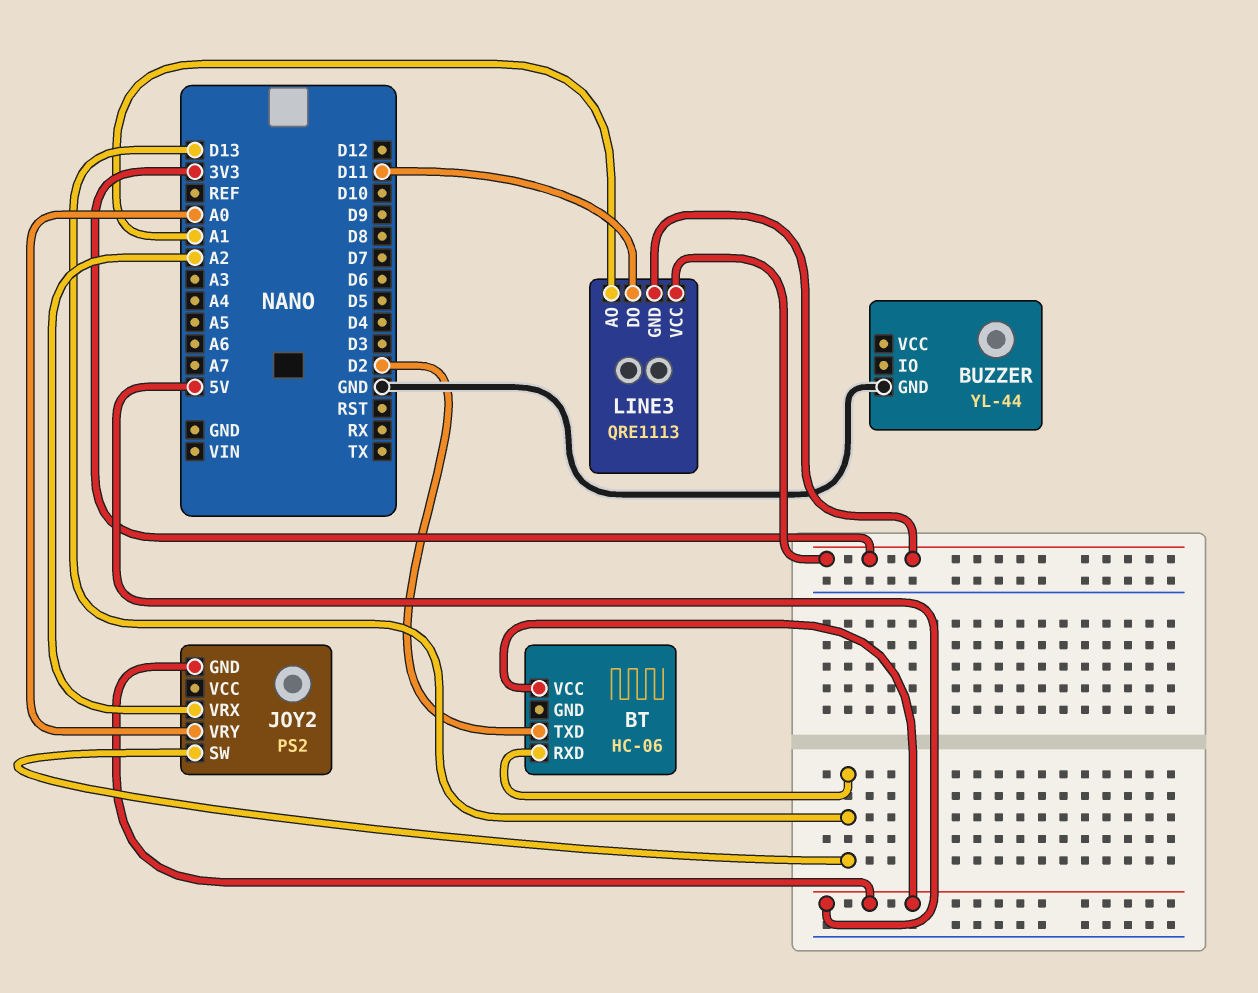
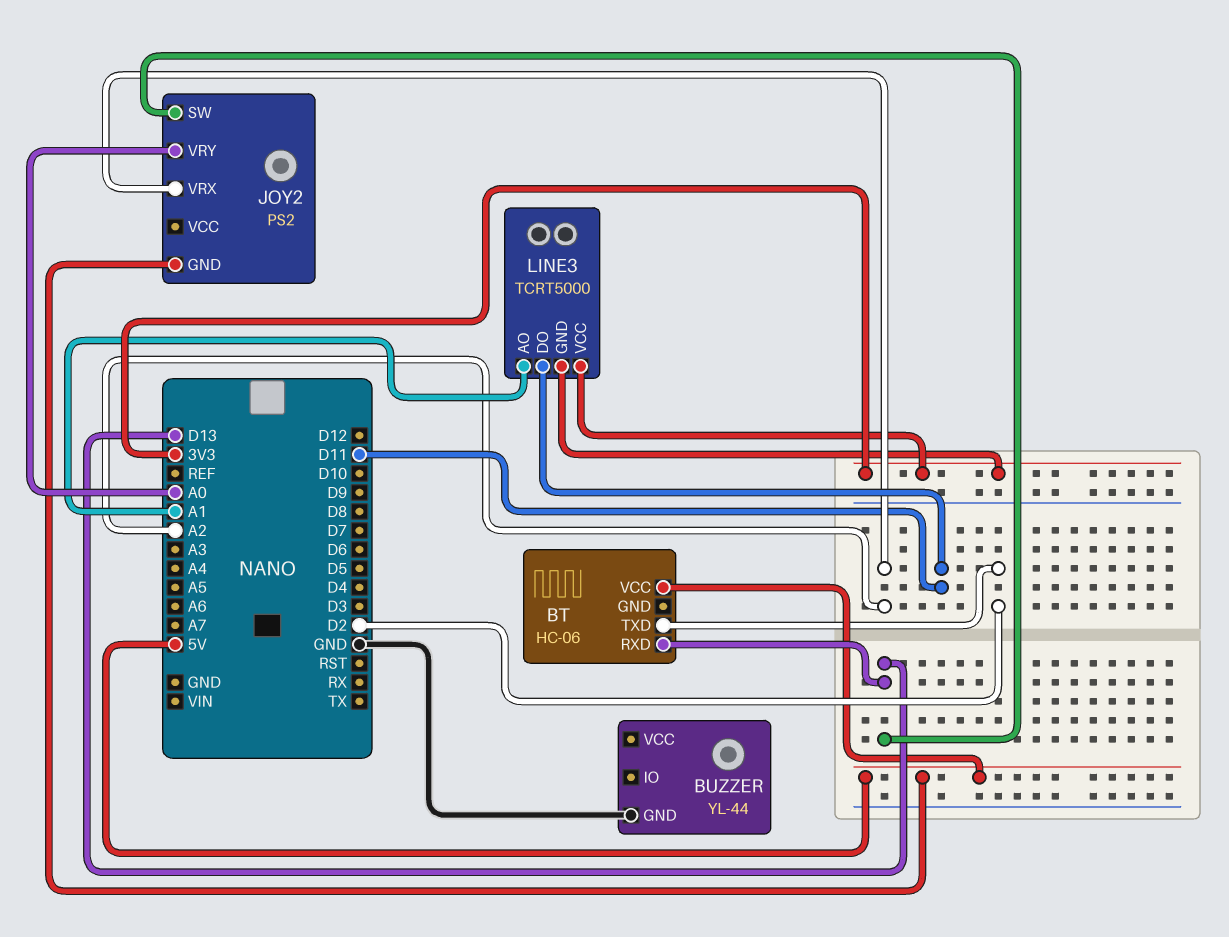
LINE3: QRE1113 -> TCRT5000

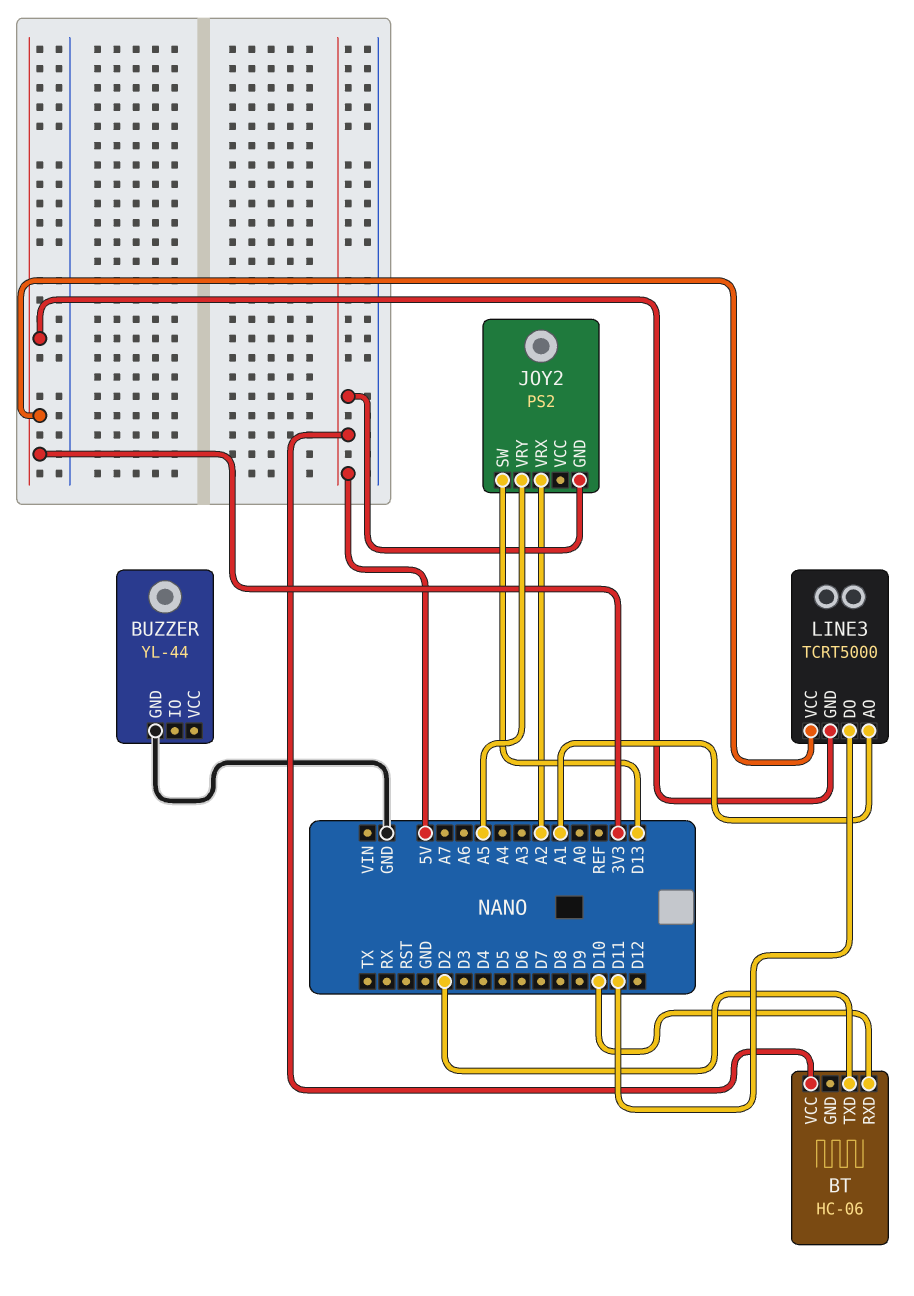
BT pin RXD: D13 -> D10
JOY2 pin VRY: A0 -> A5

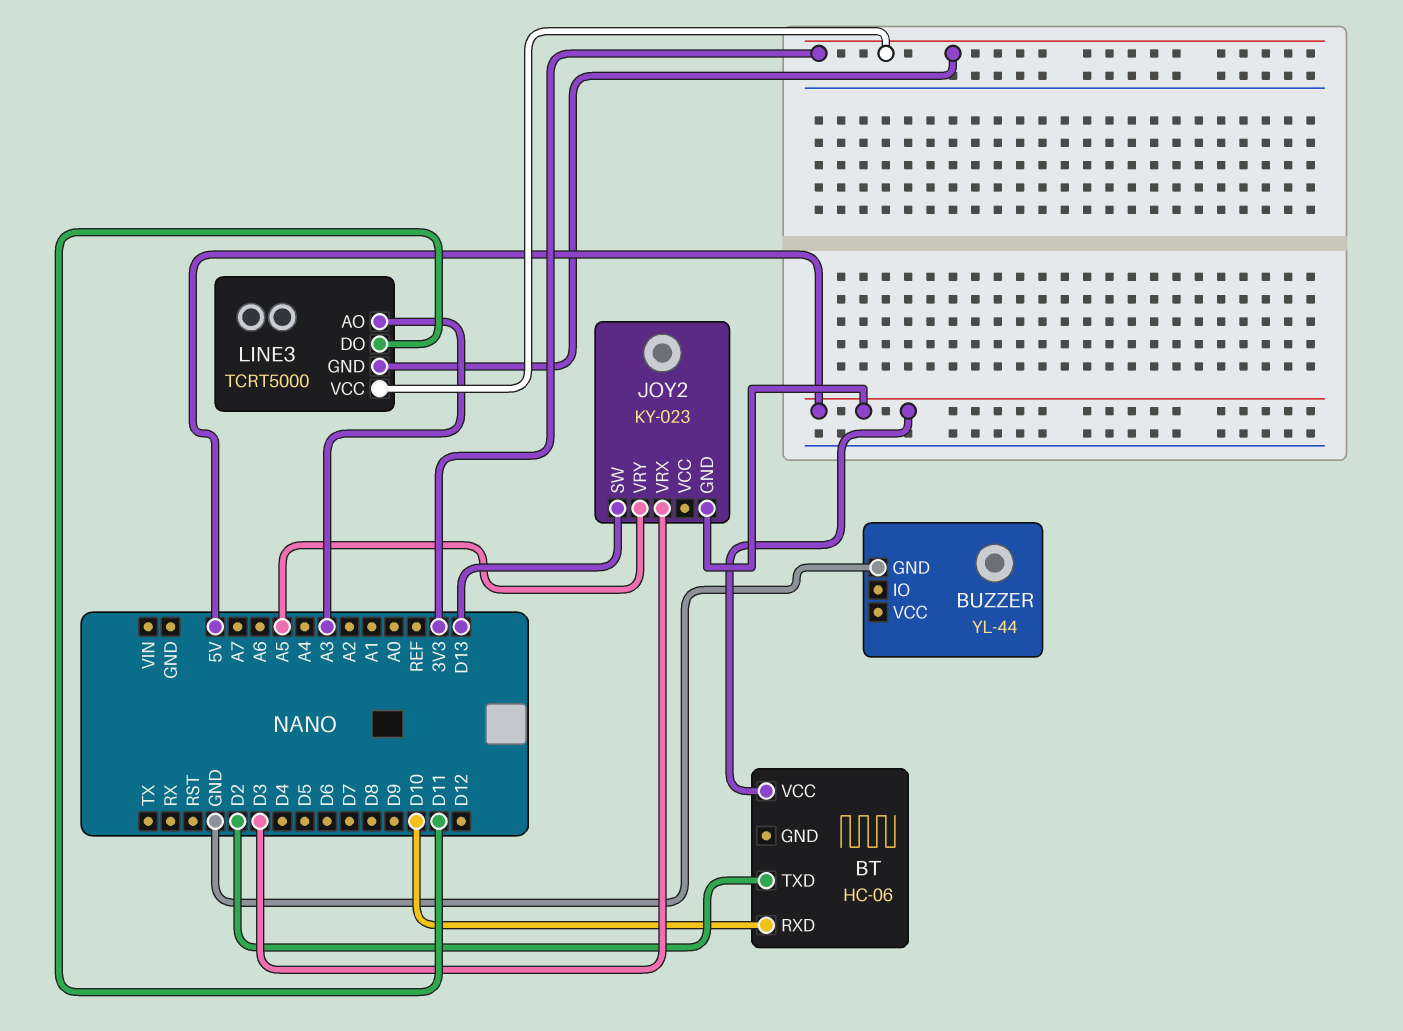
JOY2: PS2 -> KY-023
JOY2 pin VRX: A2 -> D3
LINE3 pin AO: A1 -> A3

